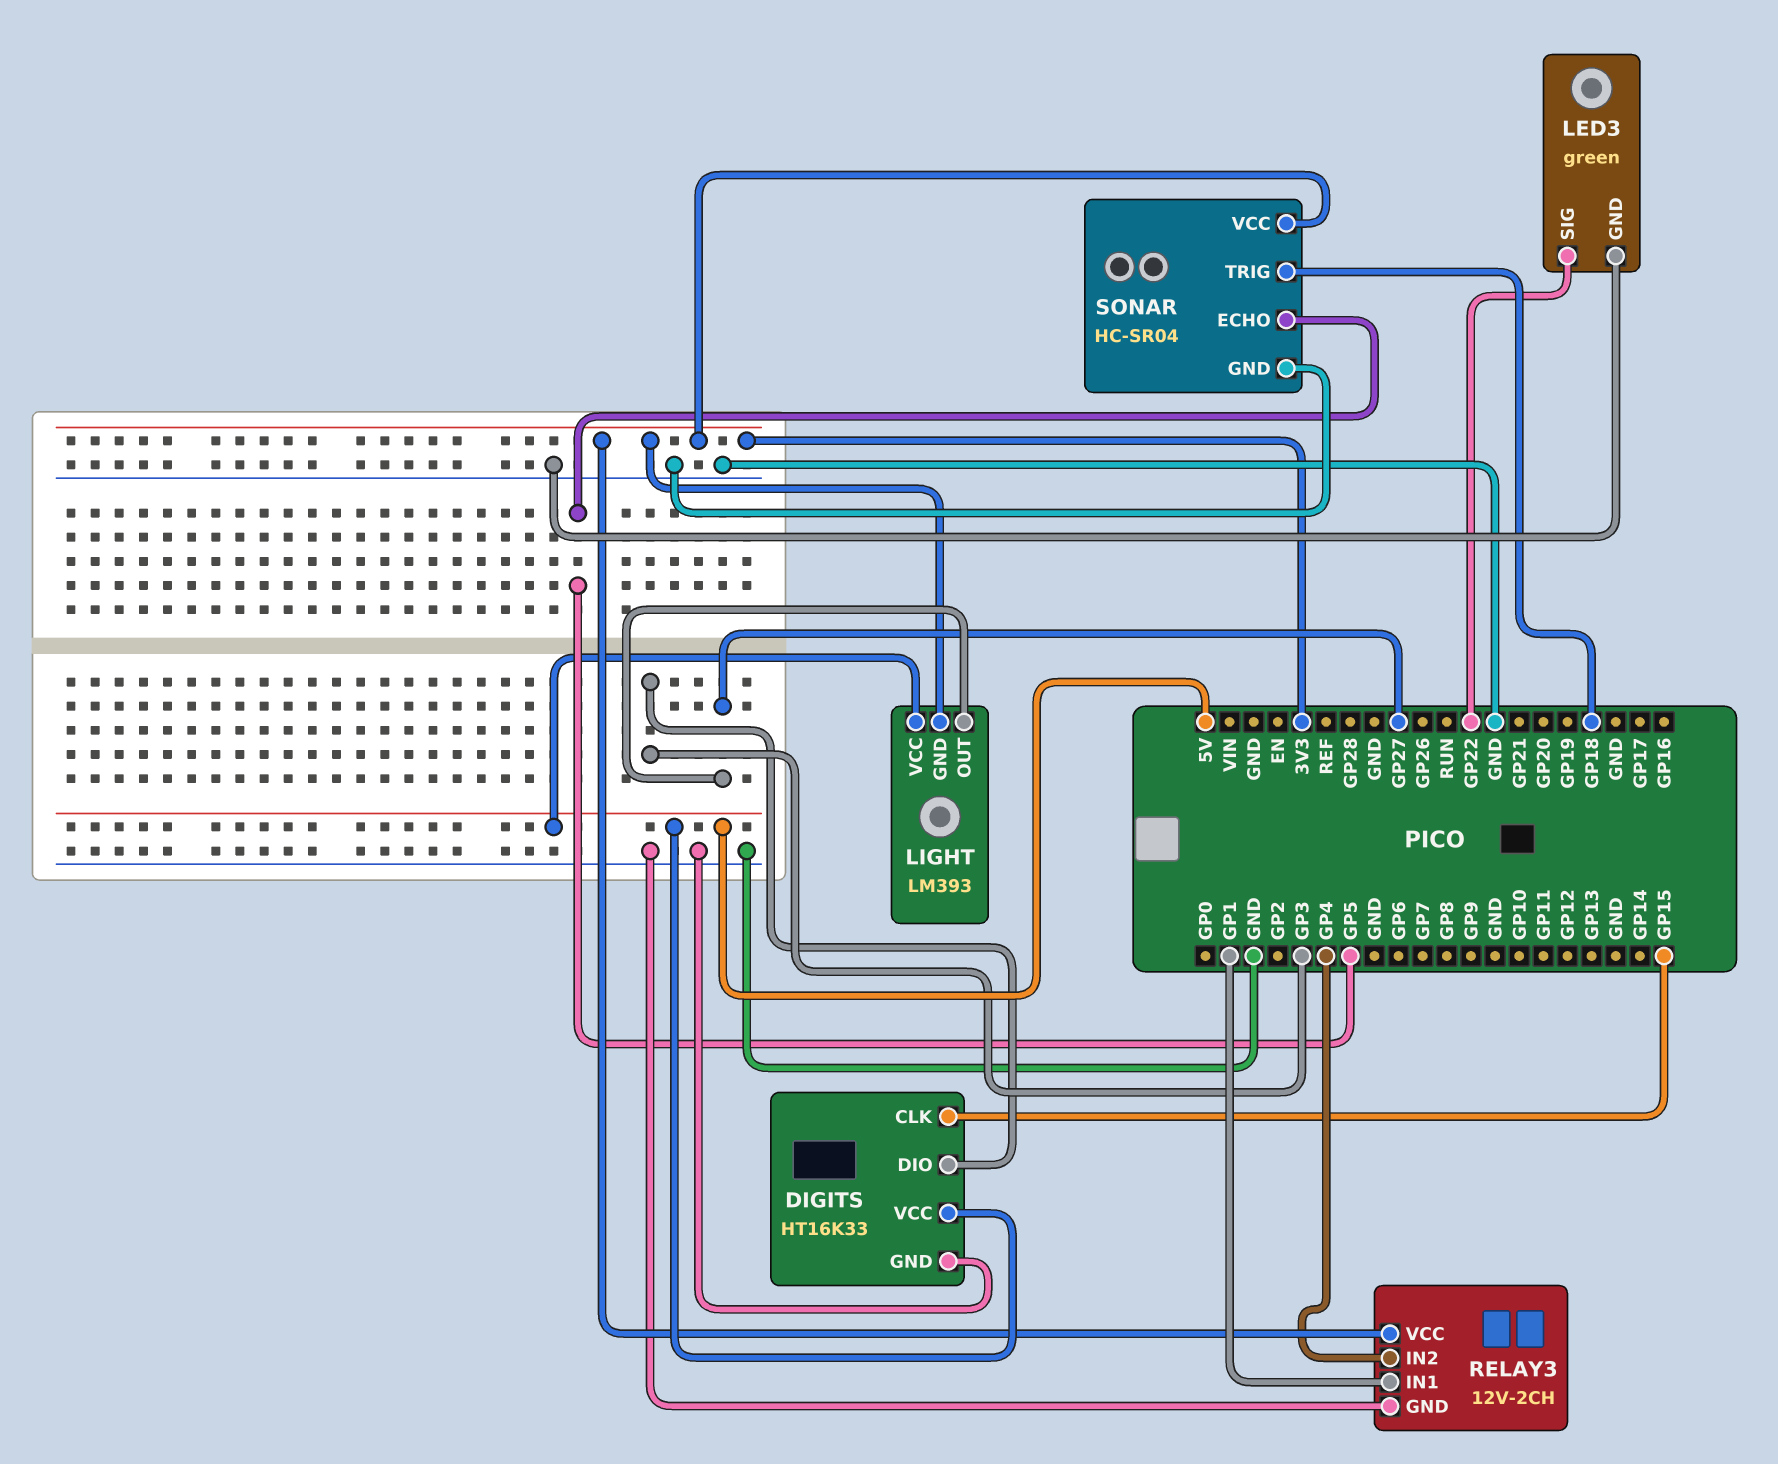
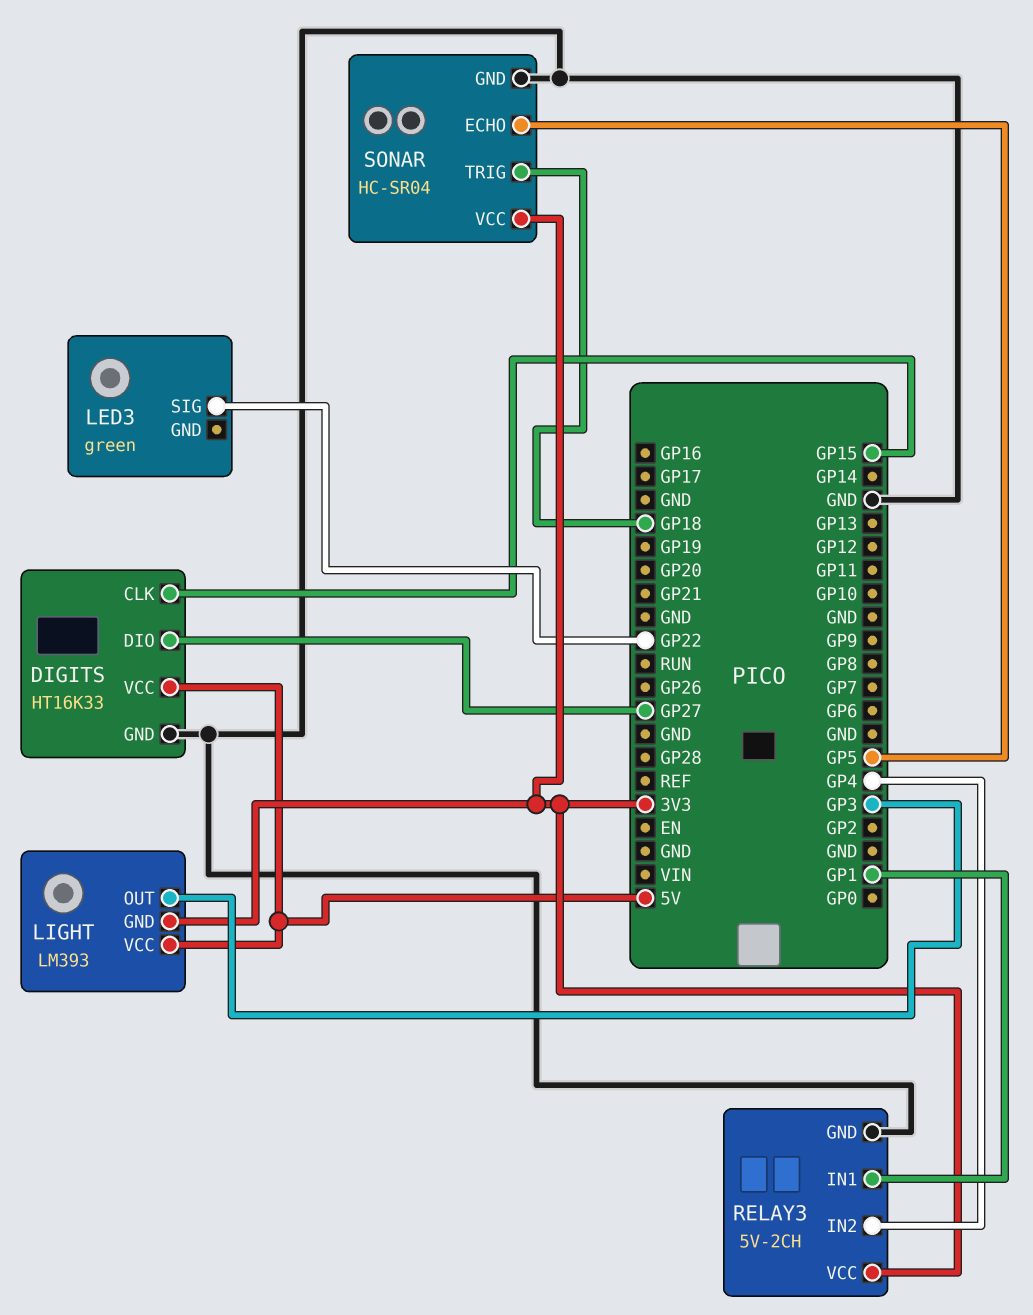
DIGITS pin DIO: GP3 -> GP27
LED3 pin GND: GND -> none
LIGHT pin OUT: GP27 -> GP3
RELAY3: 12V-2CH -> 5V-2CH

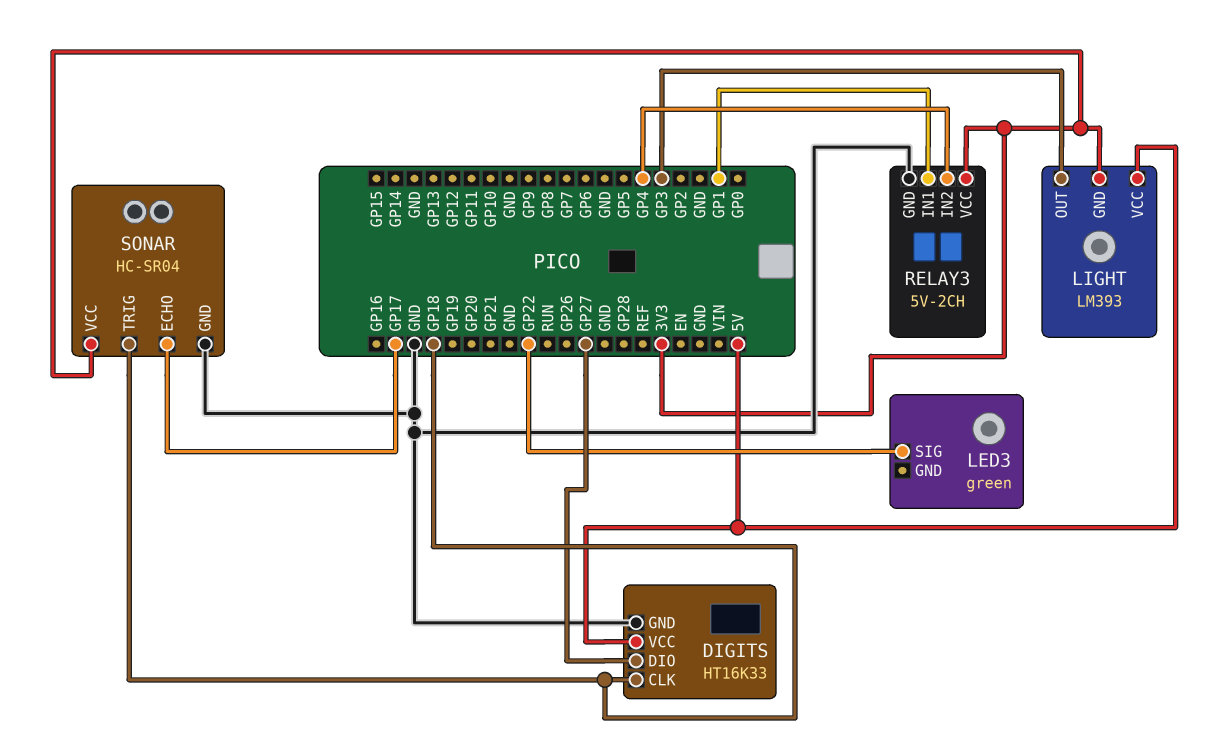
DIGITS pin CLK: GP15 -> GP18
SONAR pin ECHO: GP5 -> GP17

